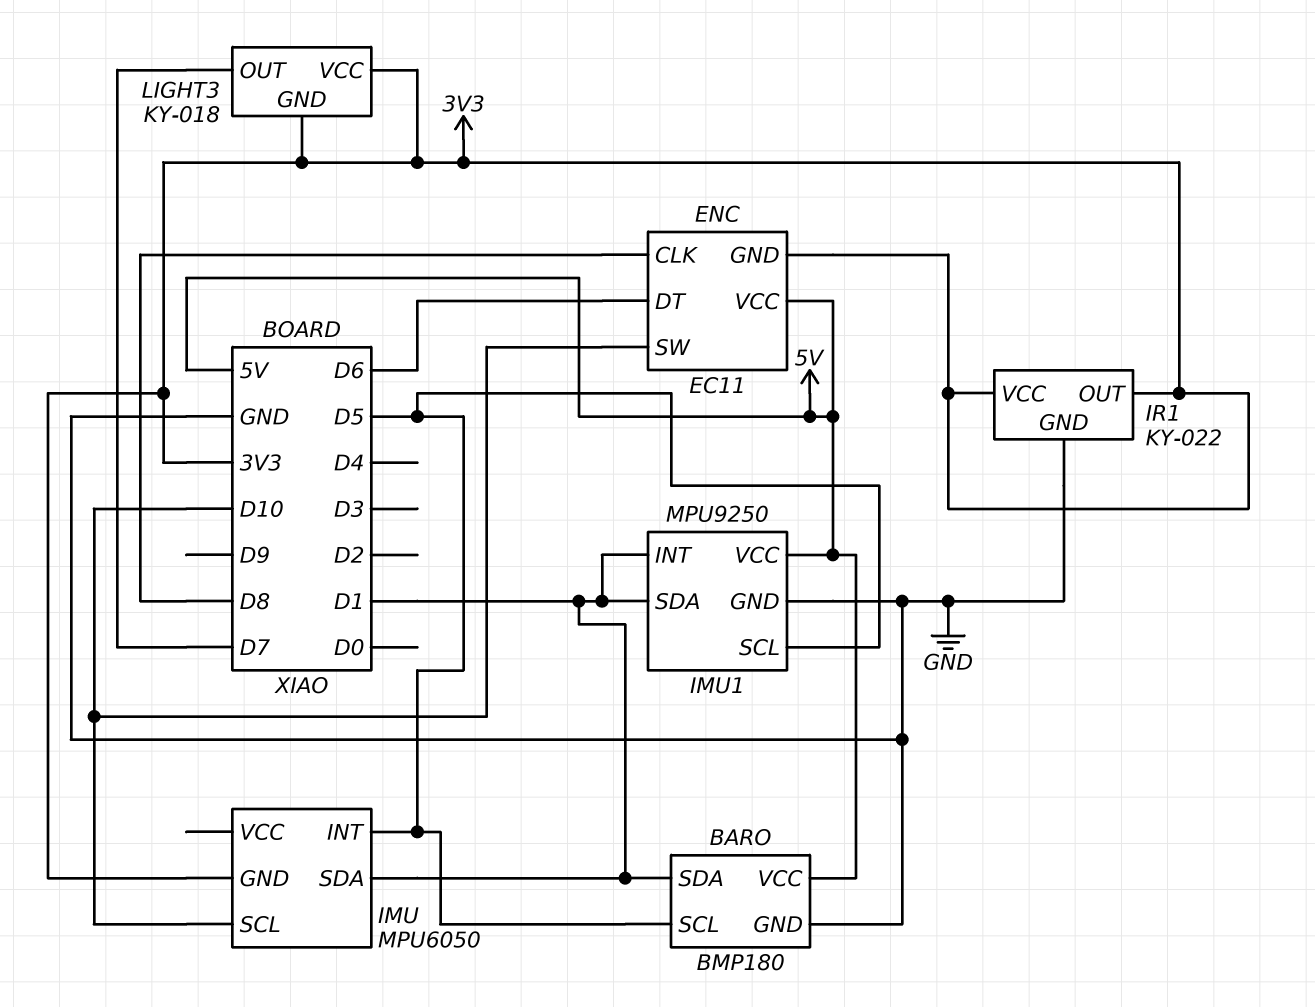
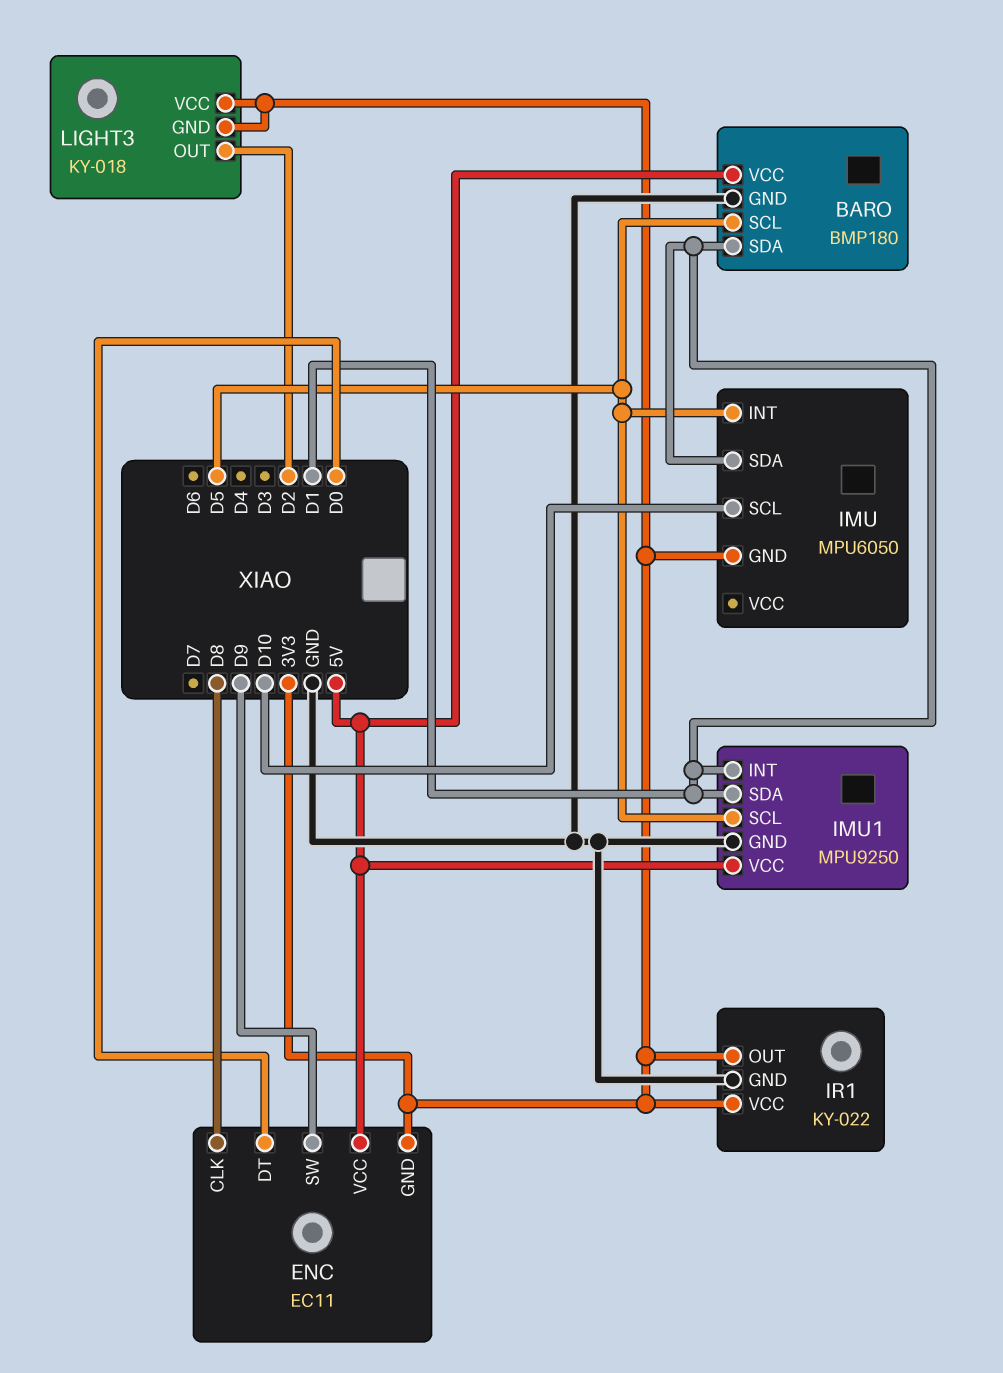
ENC pin DT: D6 -> D0
ENC pin SW: D10 -> D9
LIGHT3 pin OUT: D7 -> D2

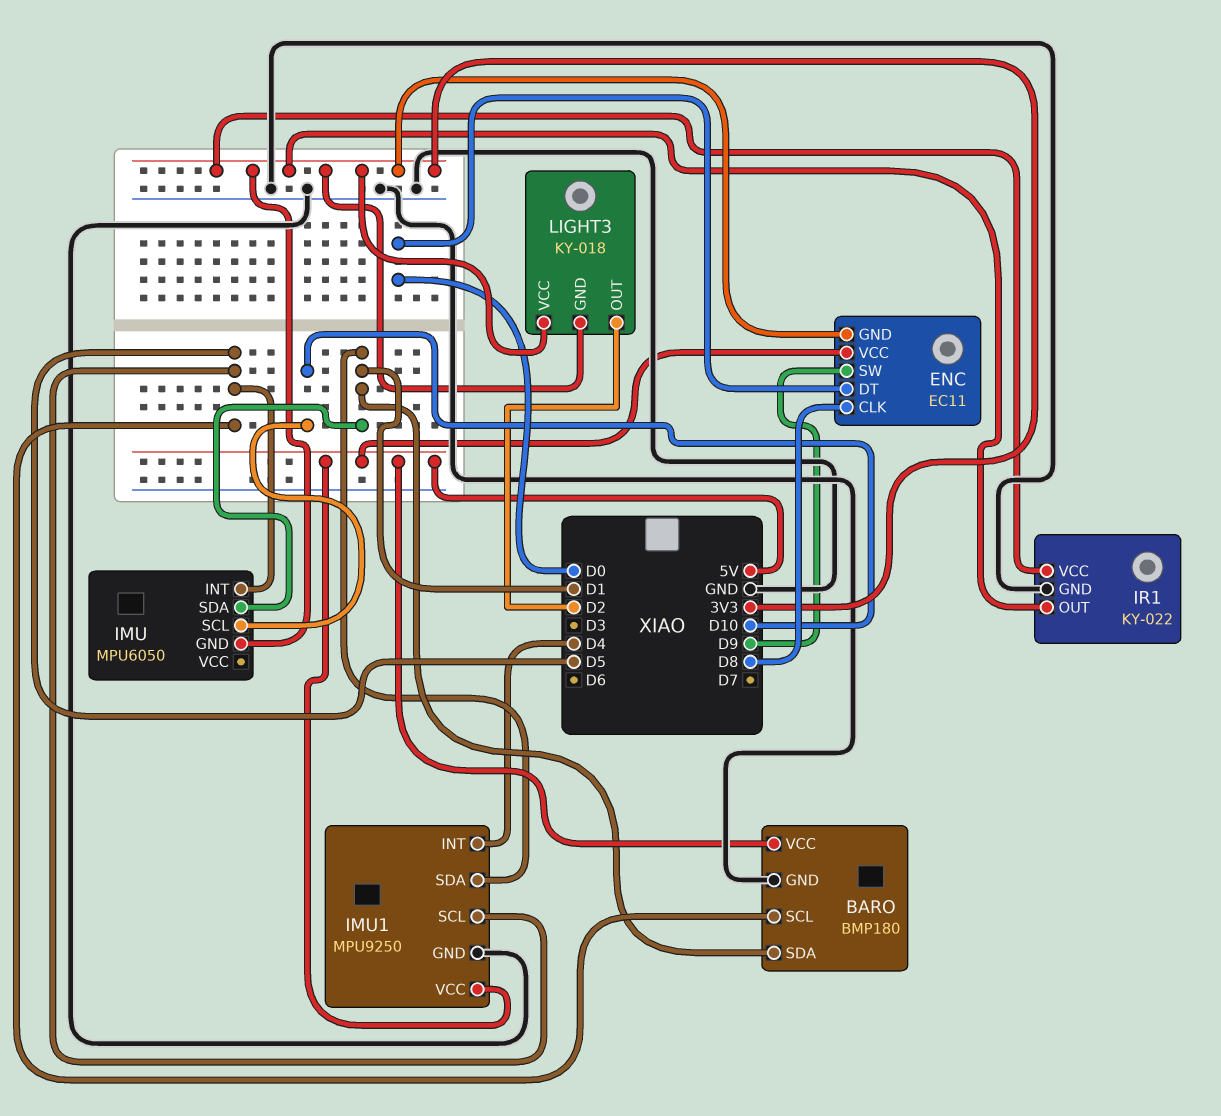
IMU1 pin INT: D1 -> D4

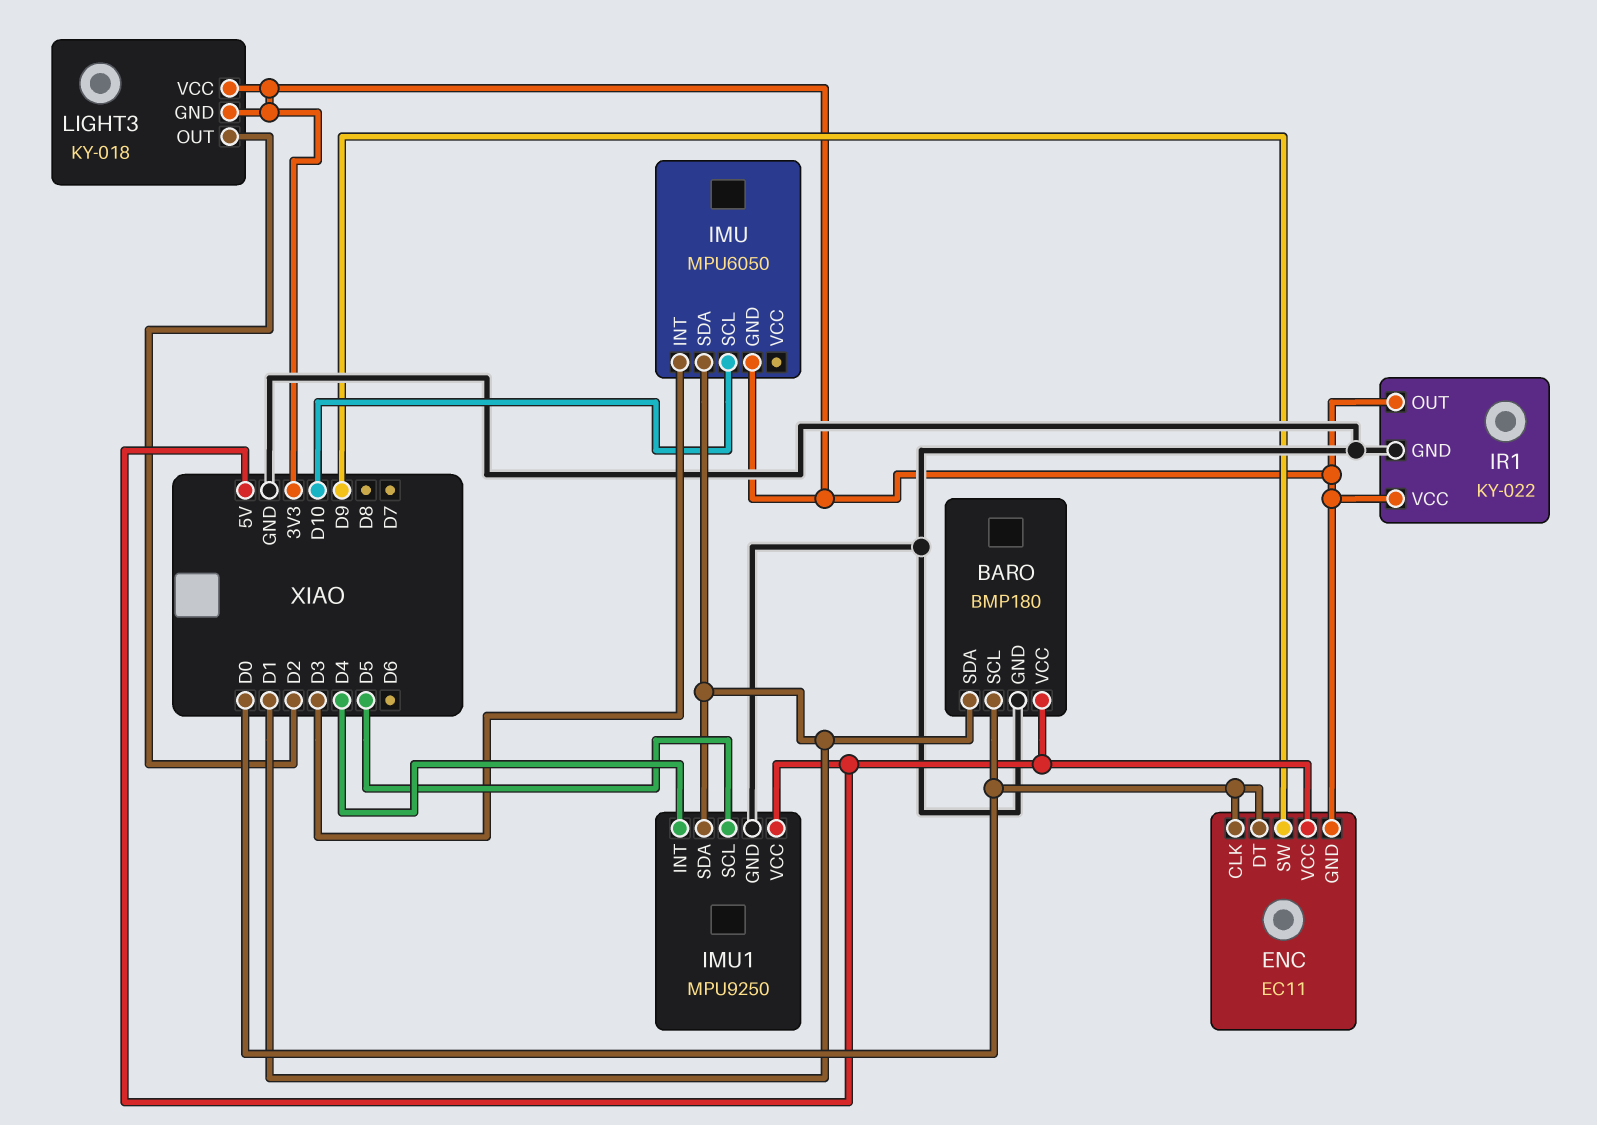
BARO pin SCL: D5 -> D0
ENC pin CLK: D8 -> D0
IMU pin INT: D5 -> D3

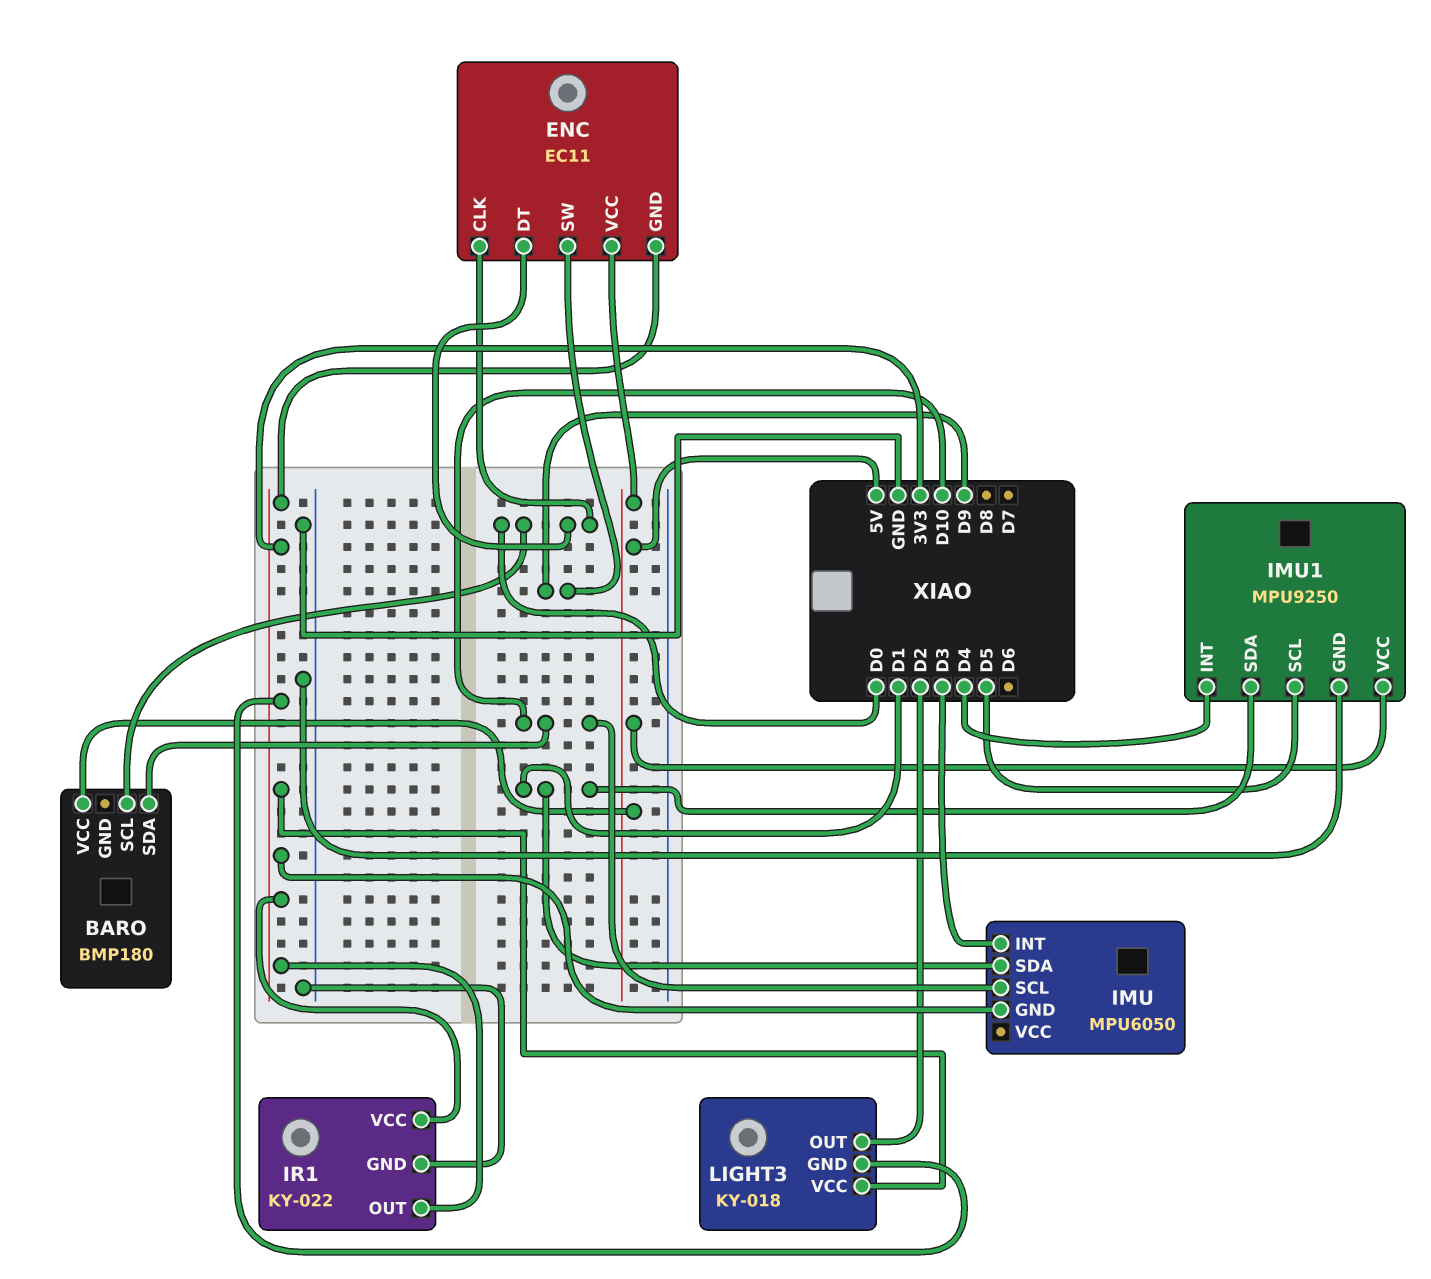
BARO pin GND: GND -> none
BARO pin SDA: D1 -> D10

